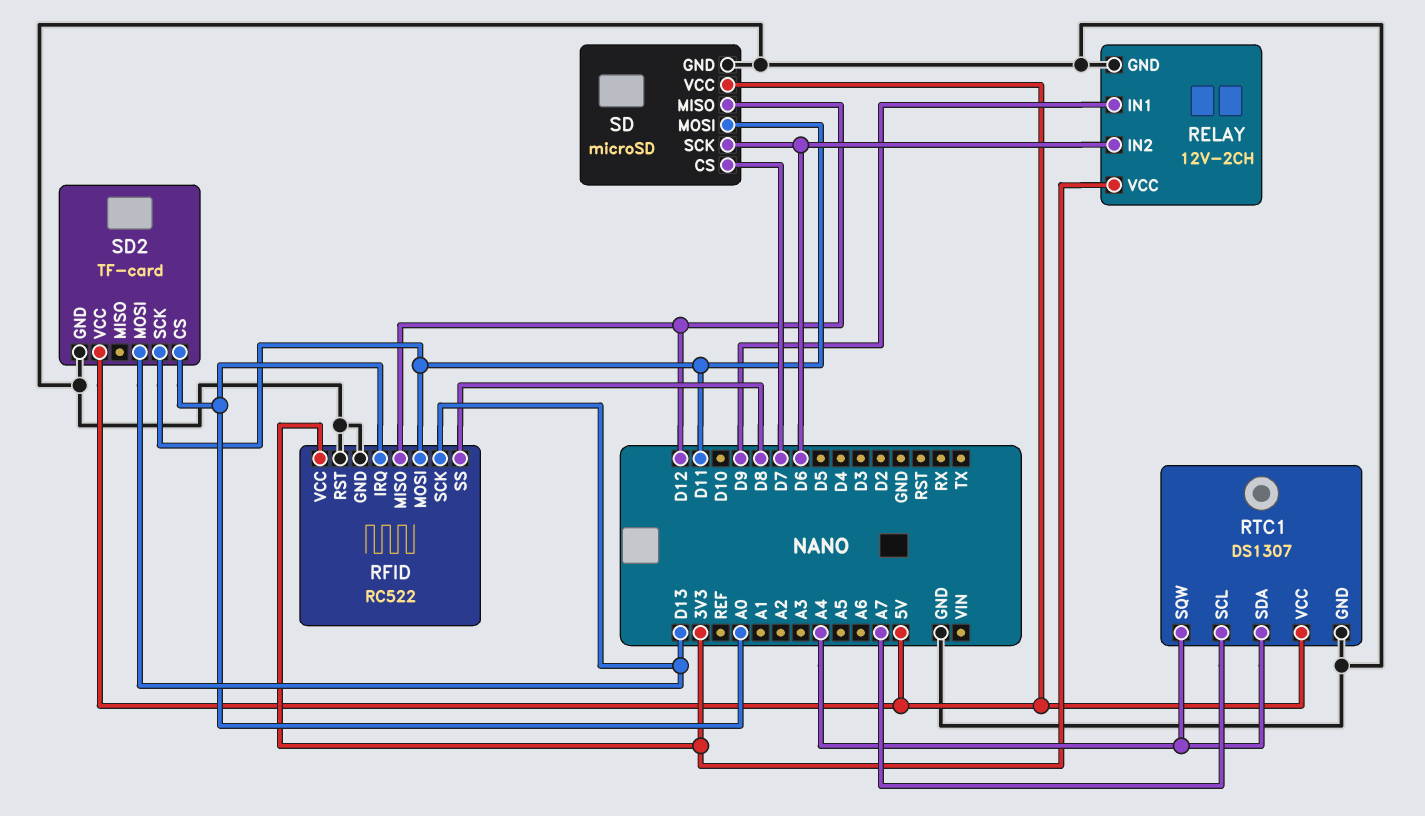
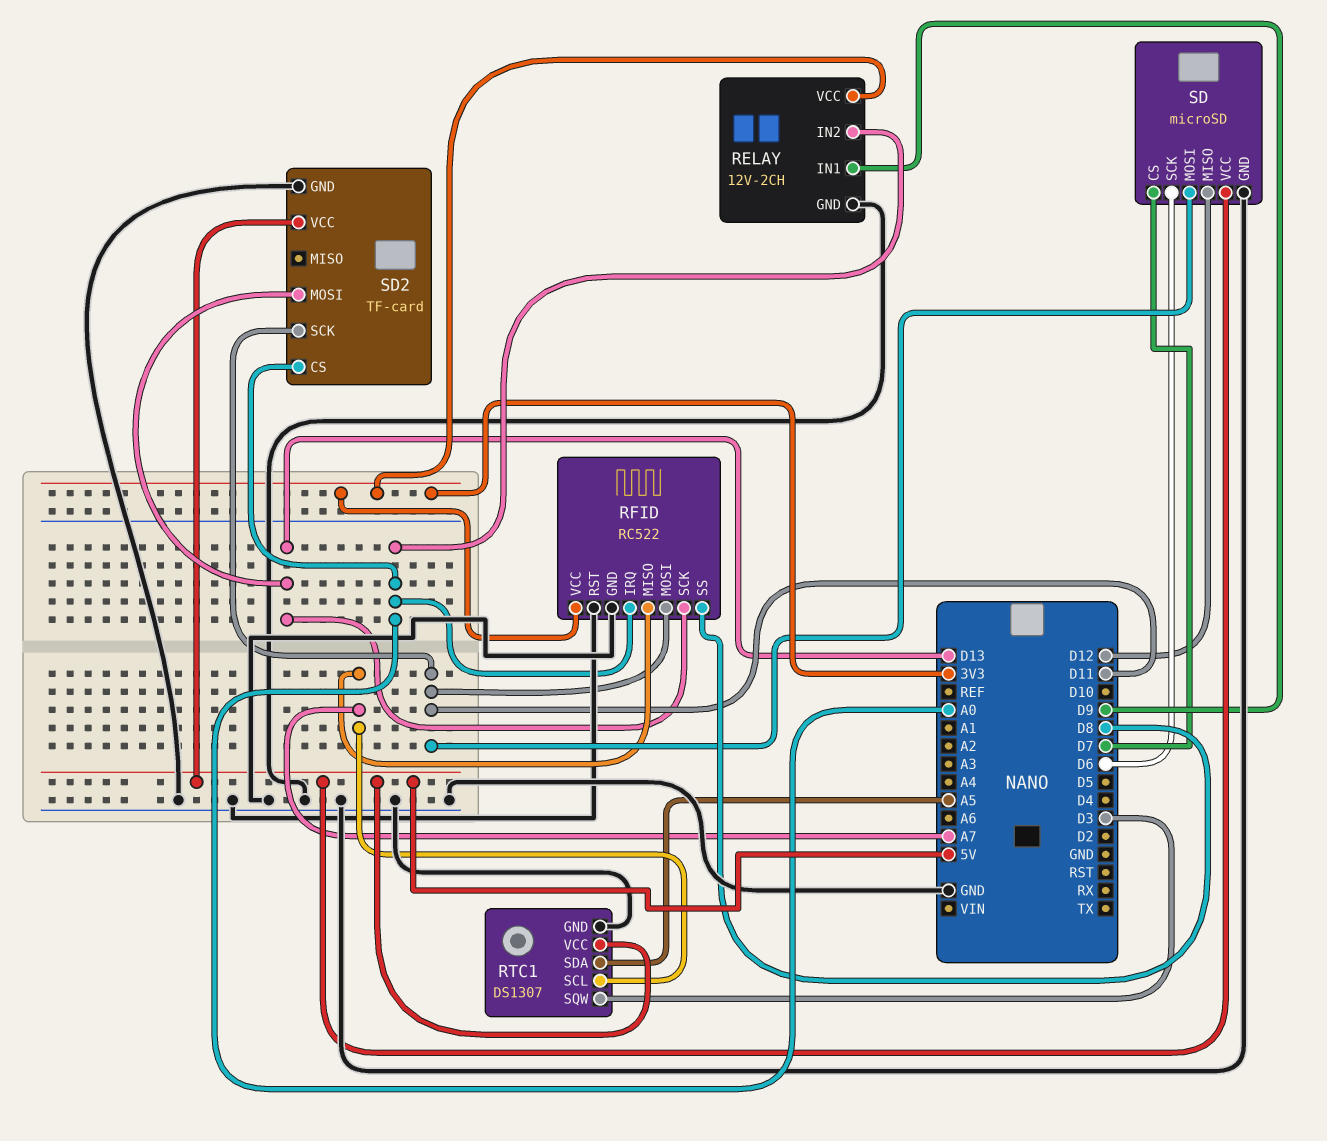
RELAY pin IN2: D6 -> A0
RFID pin MISO: D12 -> A7
RTC1 pin SDA: A4 -> A5
RTC1 pin SQW: A4 -> D3

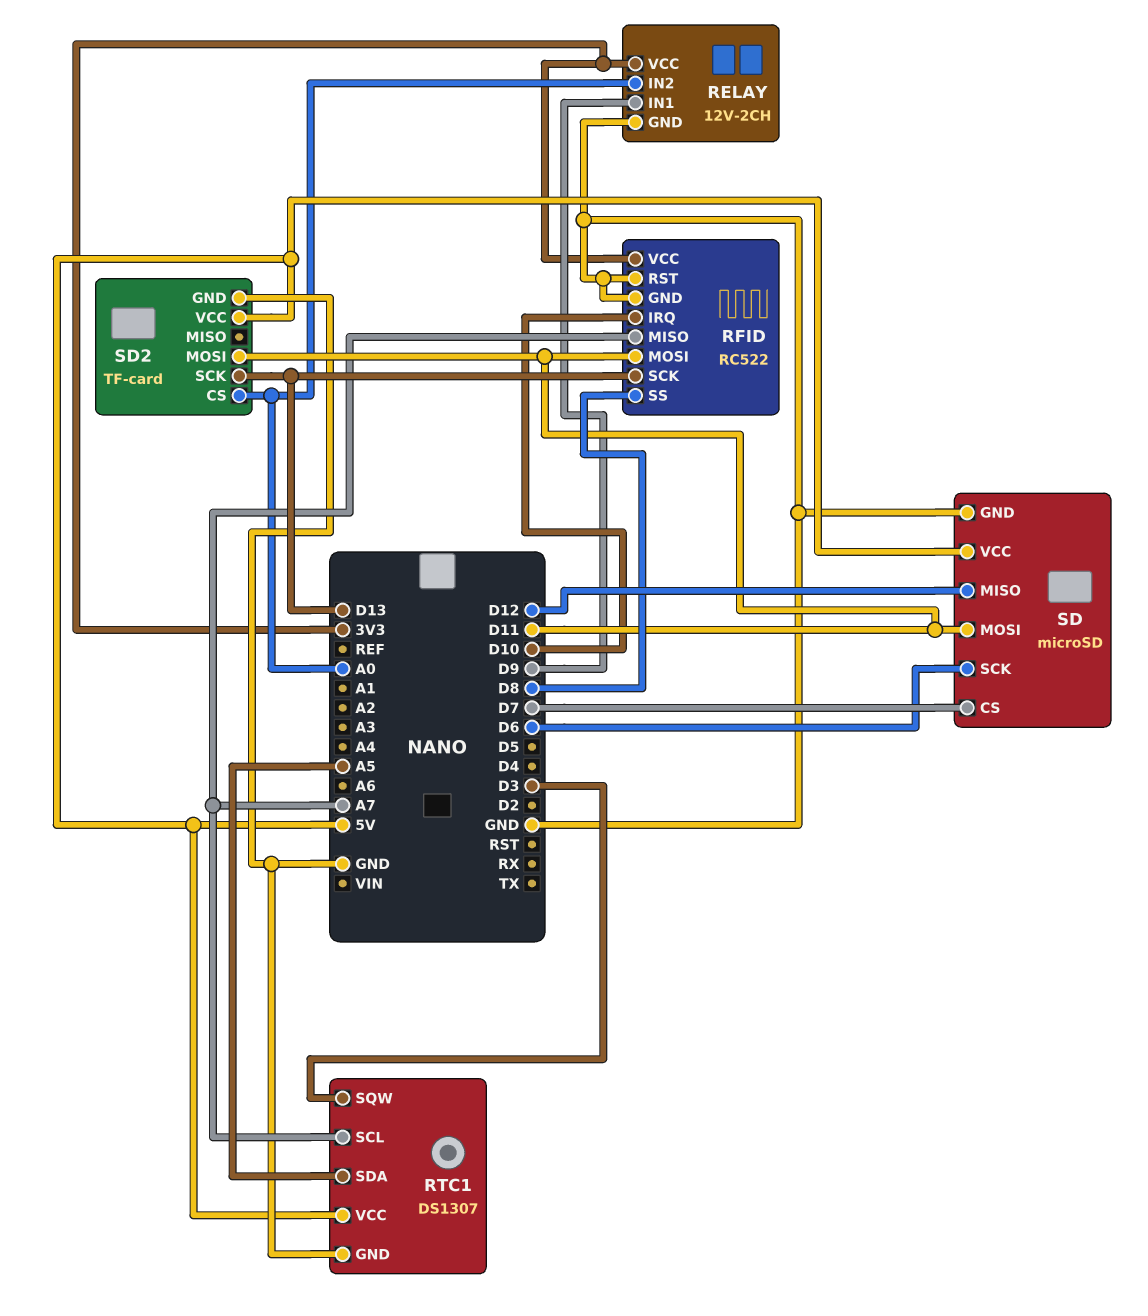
RFID pin IRQ: A0 -> D10
SD2 pin MOSI: D13 -> D11
SD2 pin SCK: D11 -> D13

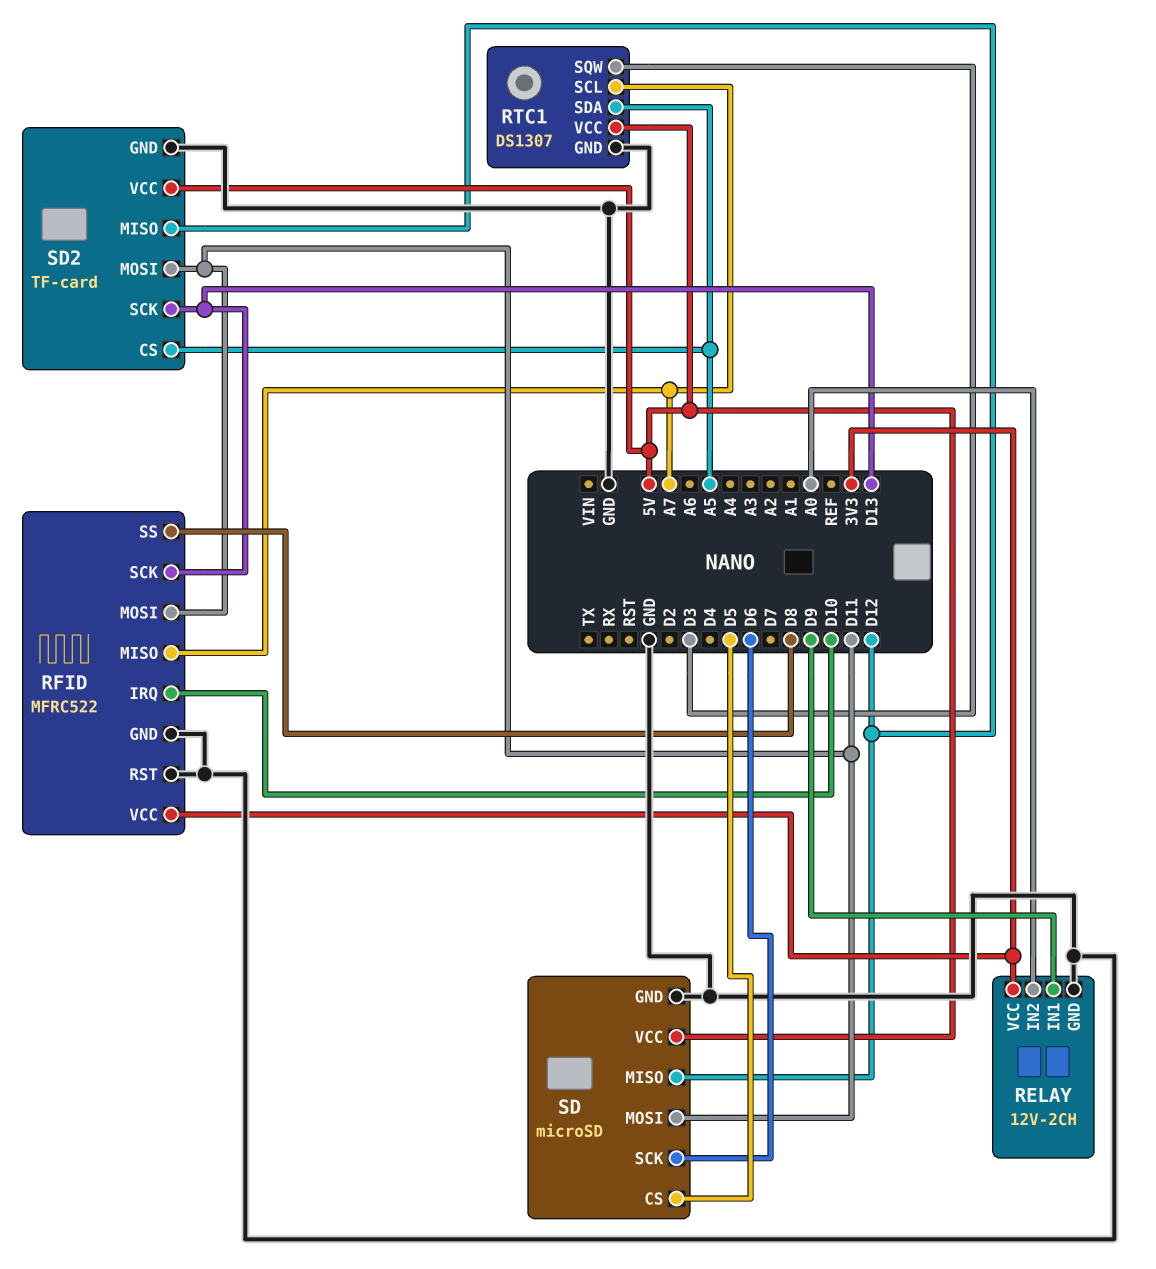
RFID: RC522 -> MFRC522
SD pin CS: D7 -> D5
SD2 pin CS: A0 -> A5
SD2 pin MISO: none -> D12

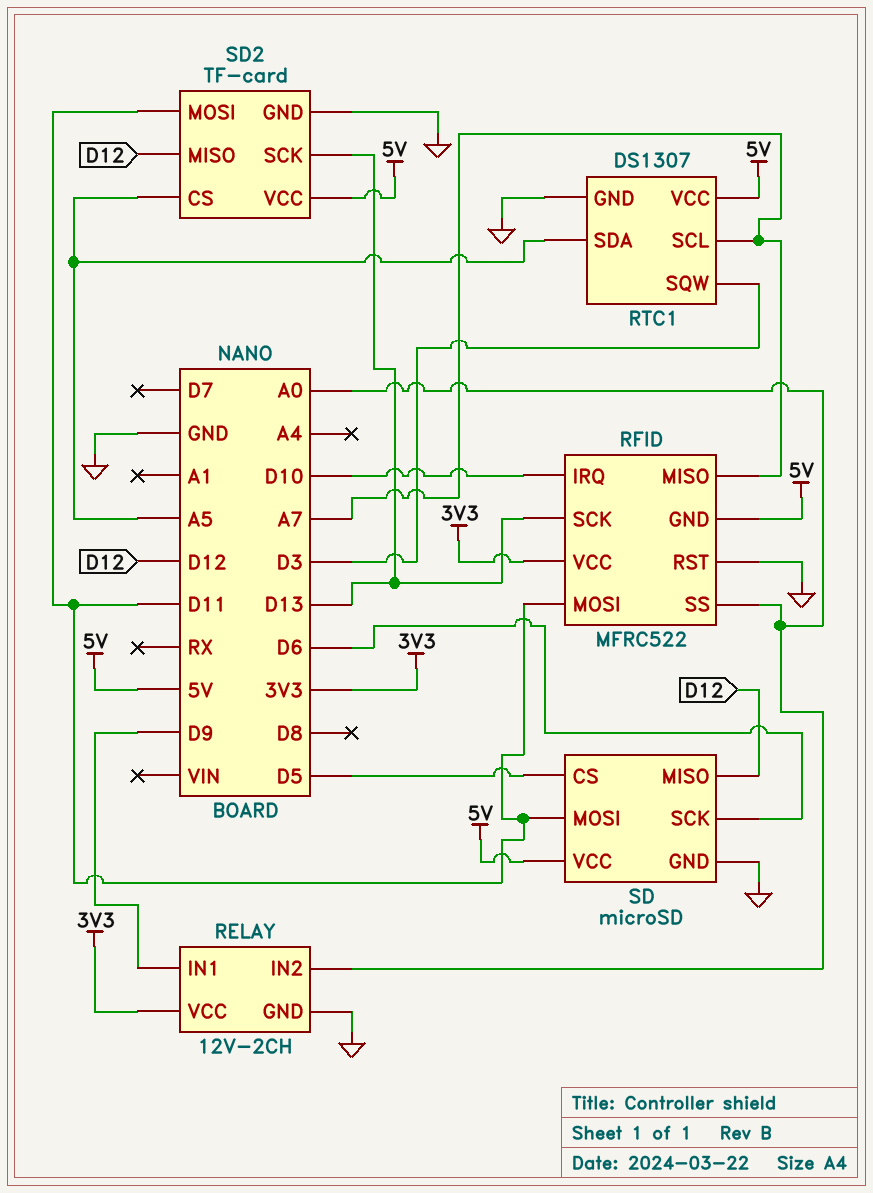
RFID pin GND: GND -> 5V
RFID pin SS: D8 -> A0

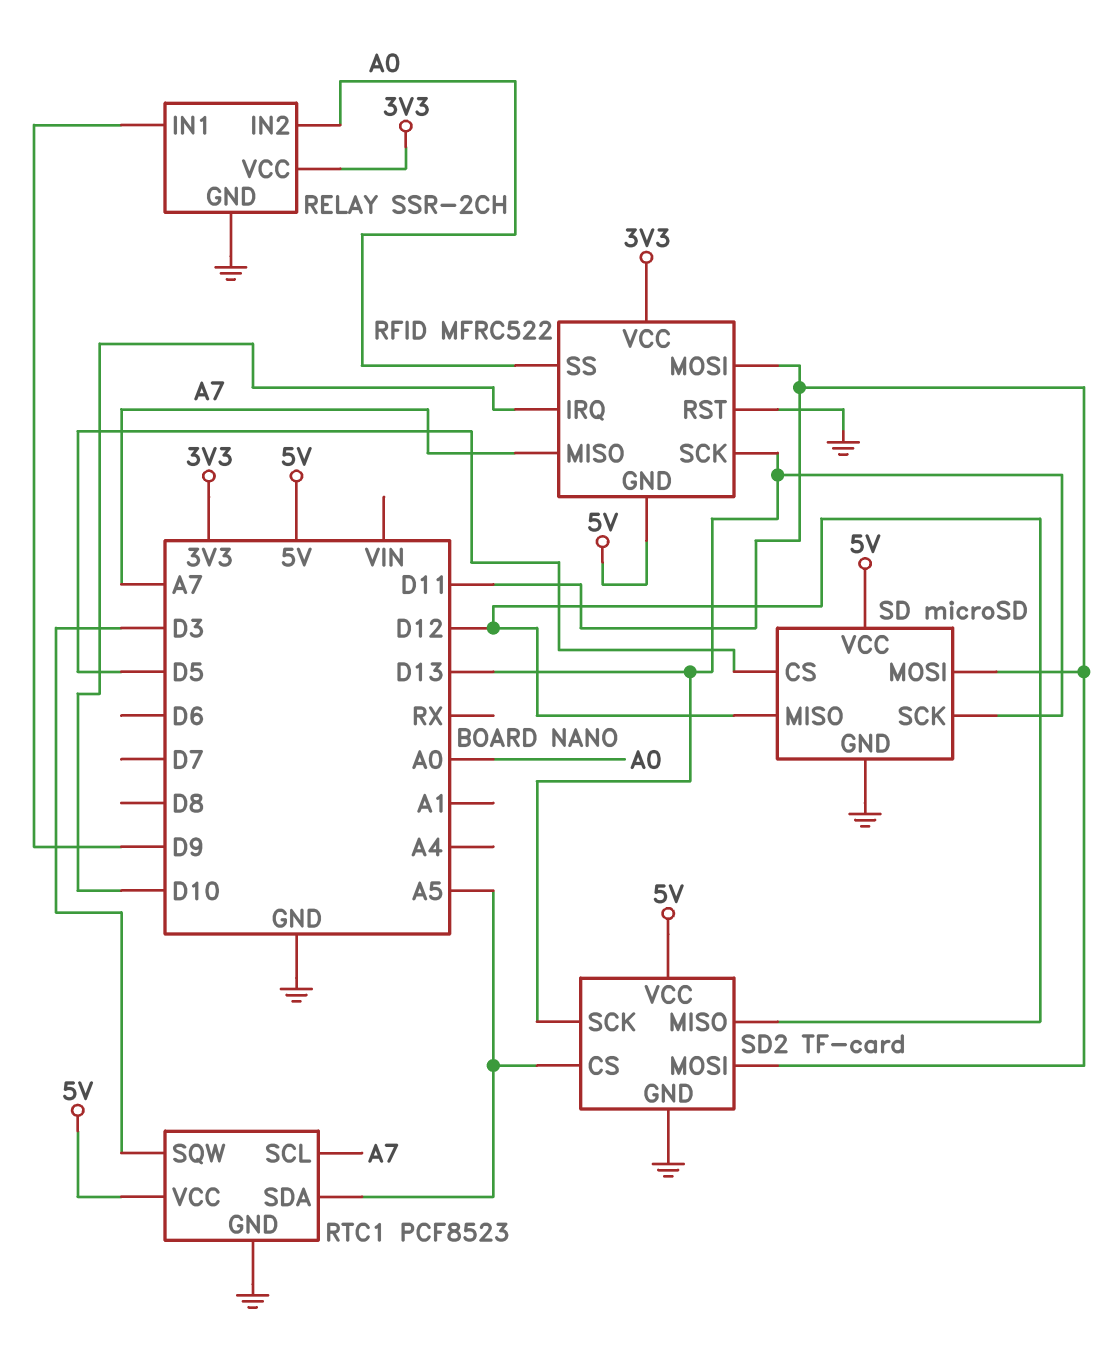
RELAY: 12V-2CH -> SSR-2CH
RTC1: DS1307 -> PCF8523
SD pin SCK: D6 -> D13

